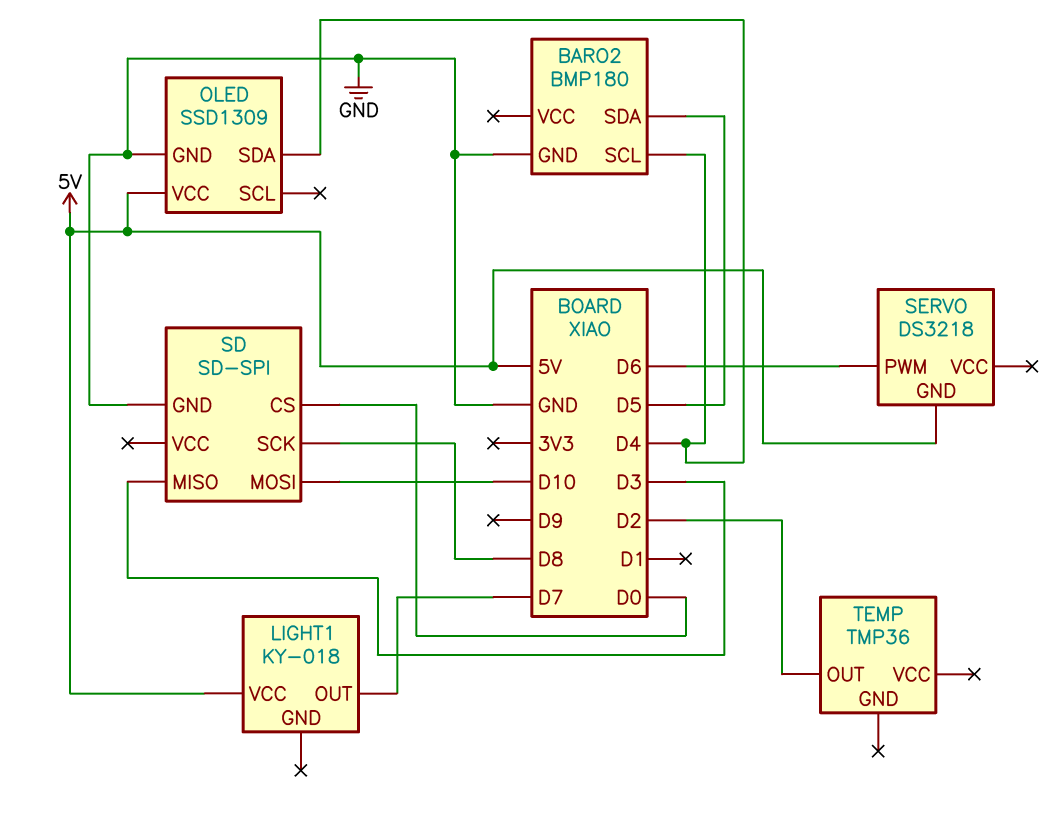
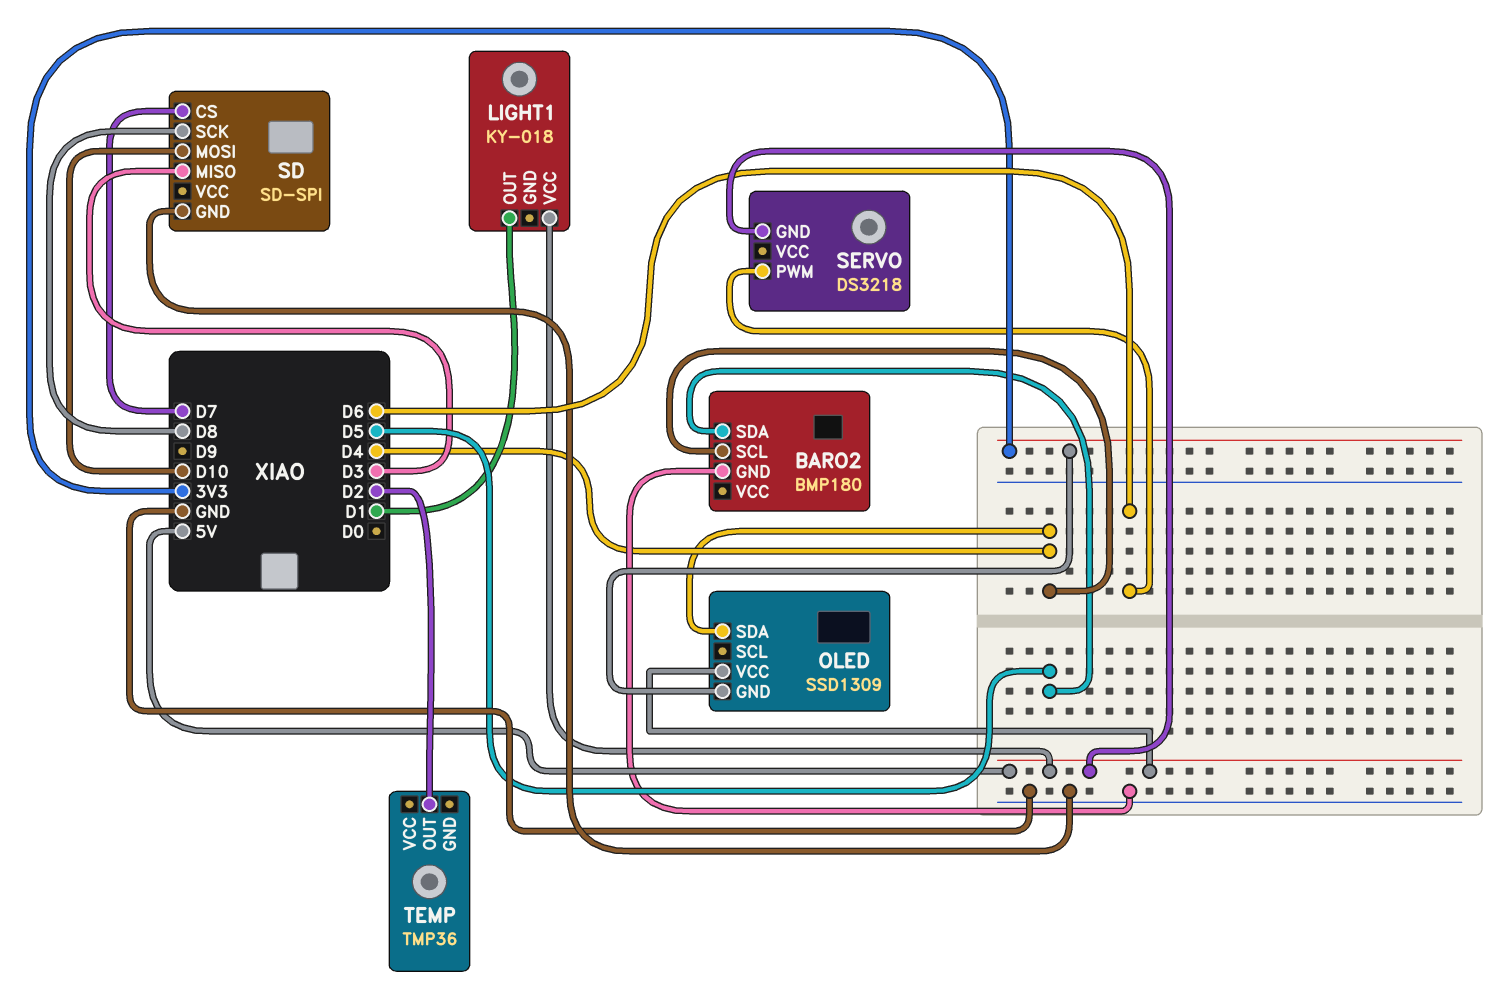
LIGHT1 pin OUT: D7 -> D1
OLED pin GND: GND -> 3V3
SD pin CS: D0 -> D7

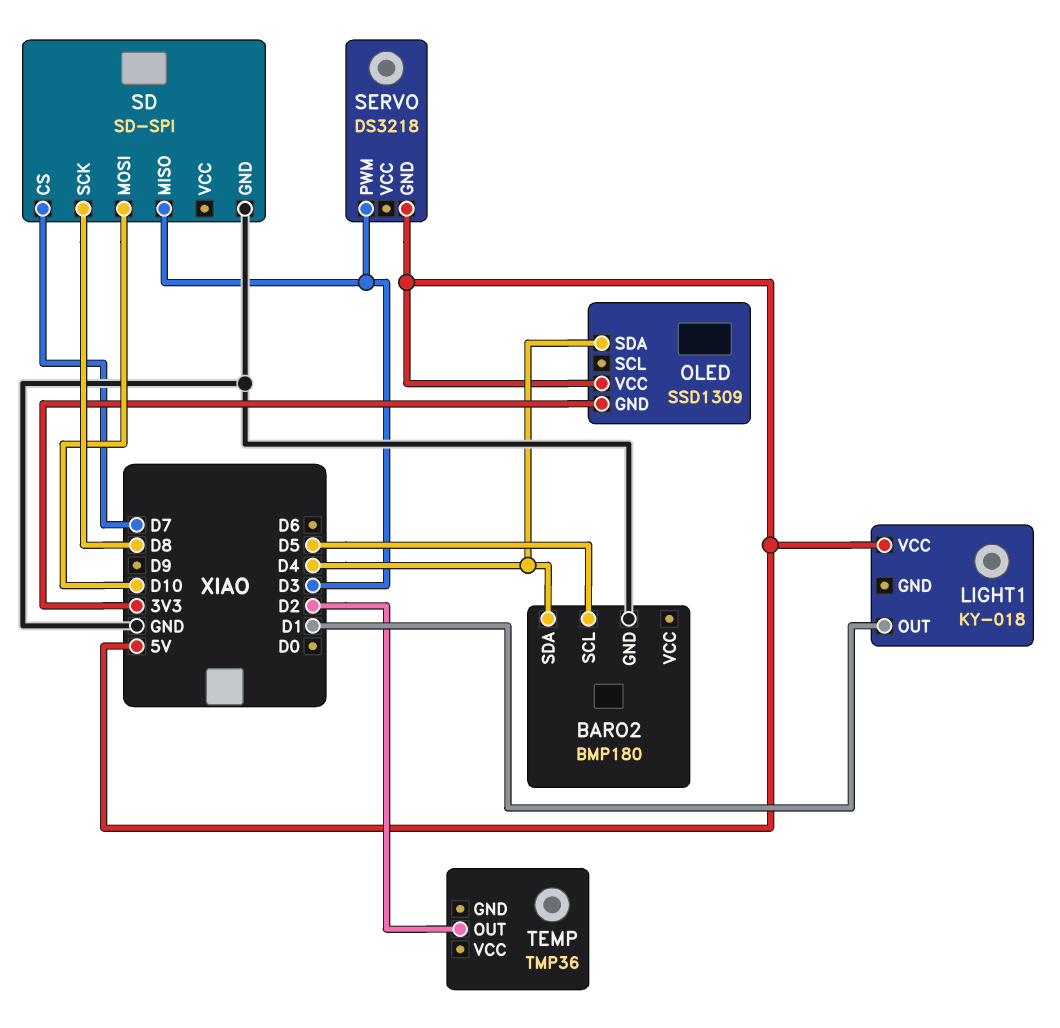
BARO2 pin SCL: D4 -> D5
BARO2 pin SDA: D5 -> D4
SERVO pin PWM: D6 -> D3

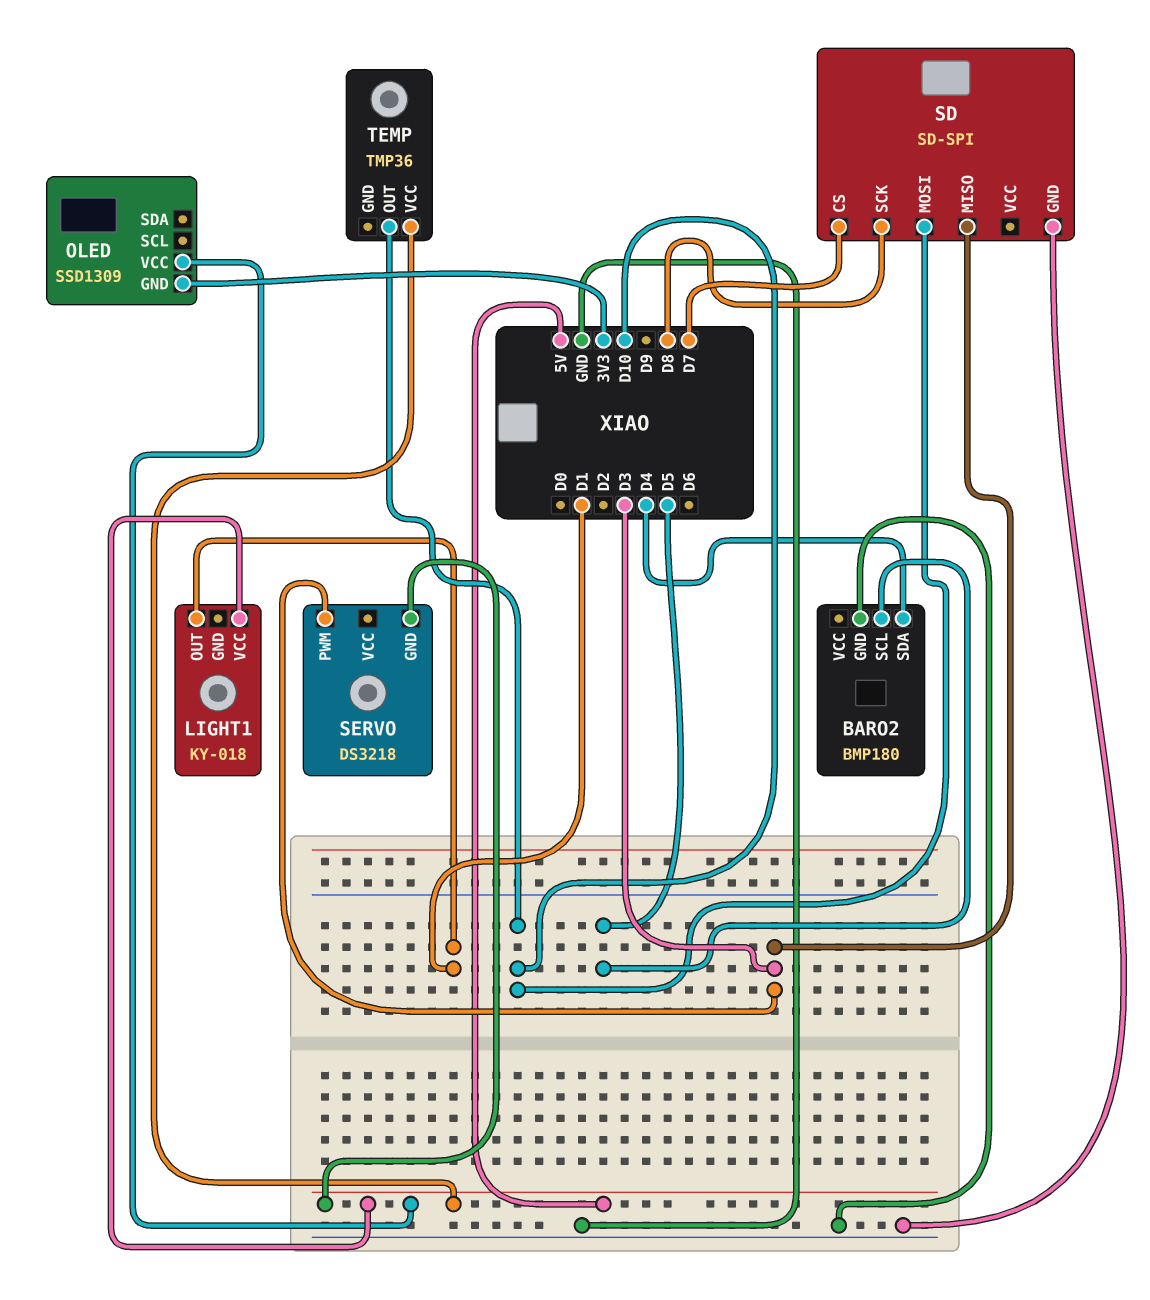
OLED pin SDA: D4 -> none
TEMP pin OUT: D2 -> D10
TEMP pin VCC: none -> 5V

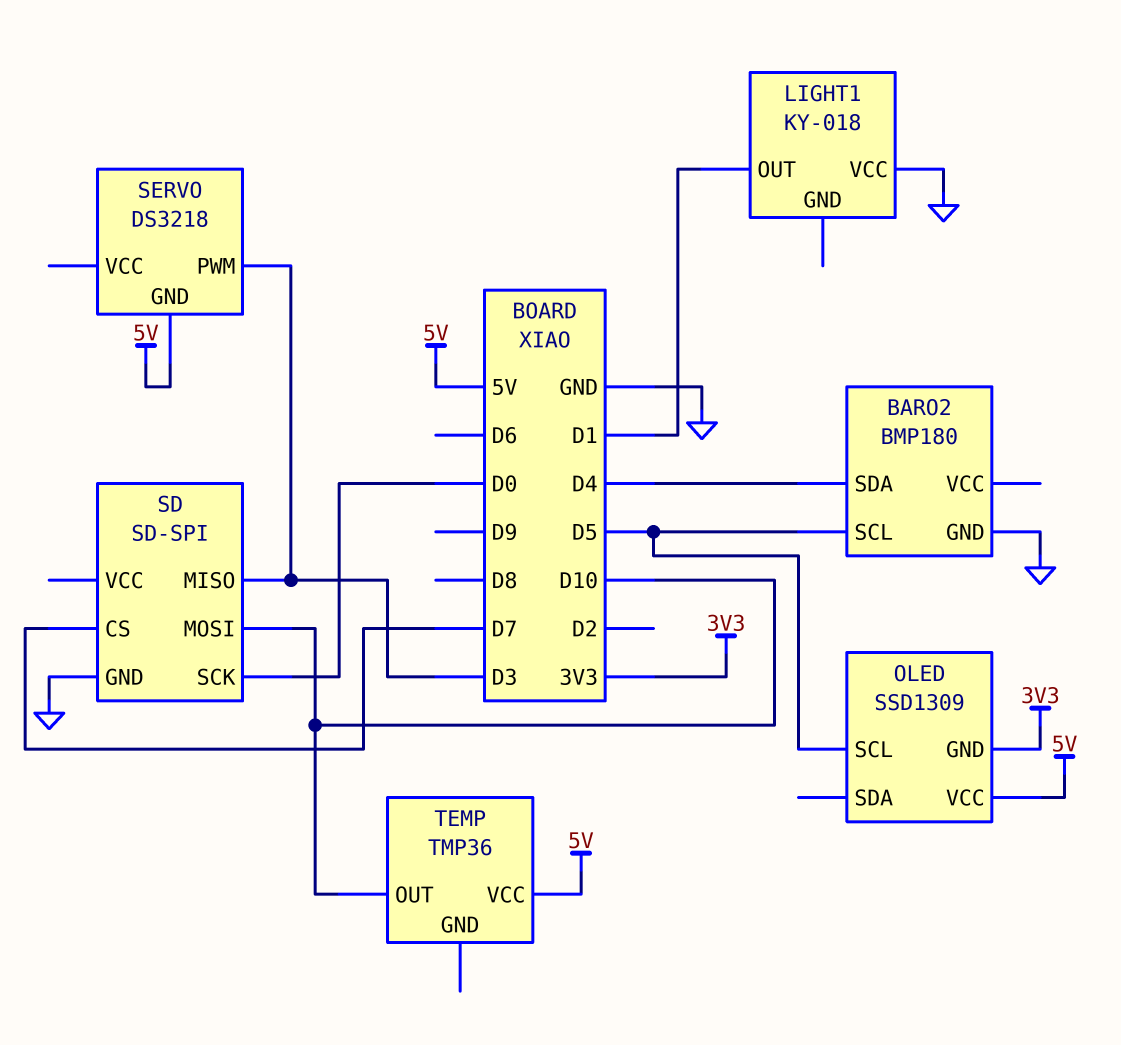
LIGHT1 pin VCC: 5V -> GND
OLED pin SCL: none -> D5
SD pin SCK: D8 -> D0

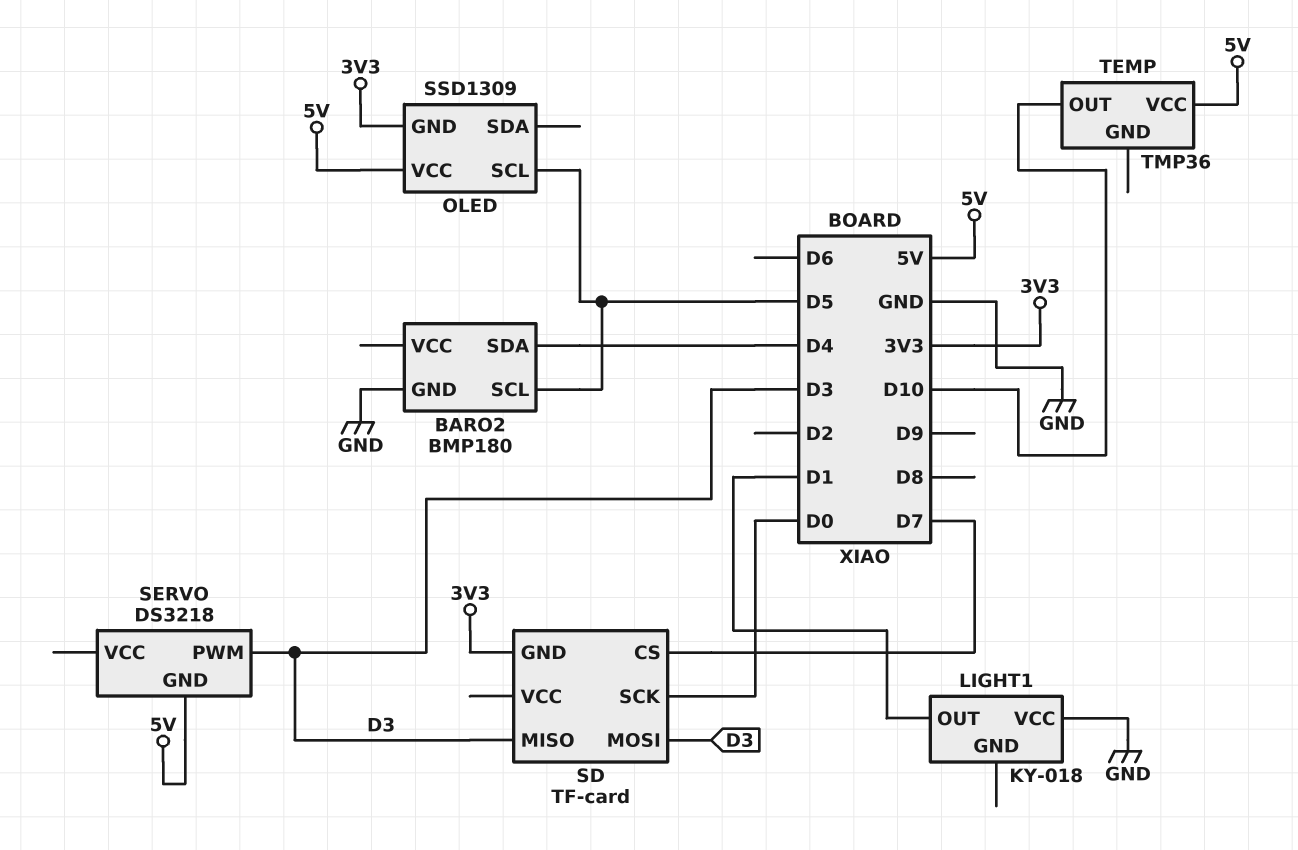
SD: SD-SPI -> TF-card
SD pin GND: GND -> 3V3
SD pin MOSI: D10 -> D3

